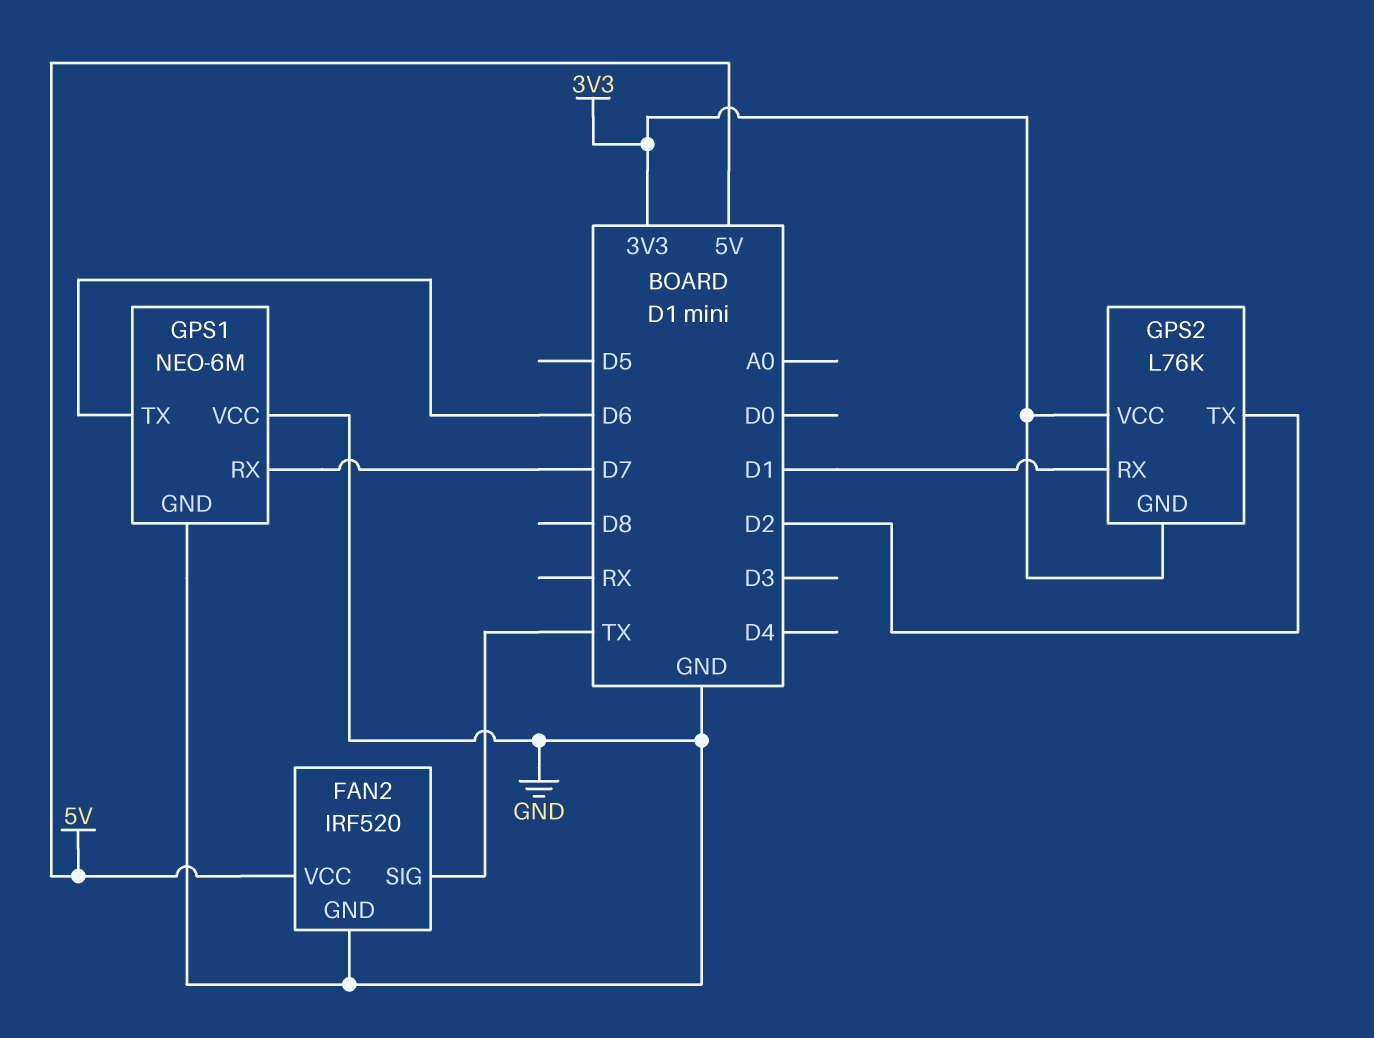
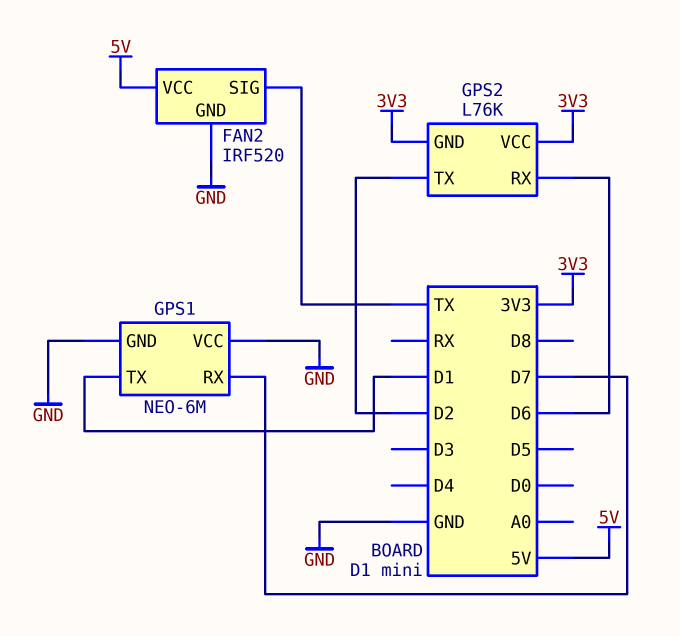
GPS1 pin TX: D6 -> D1
GPS2 pin RX: D1 -> D6

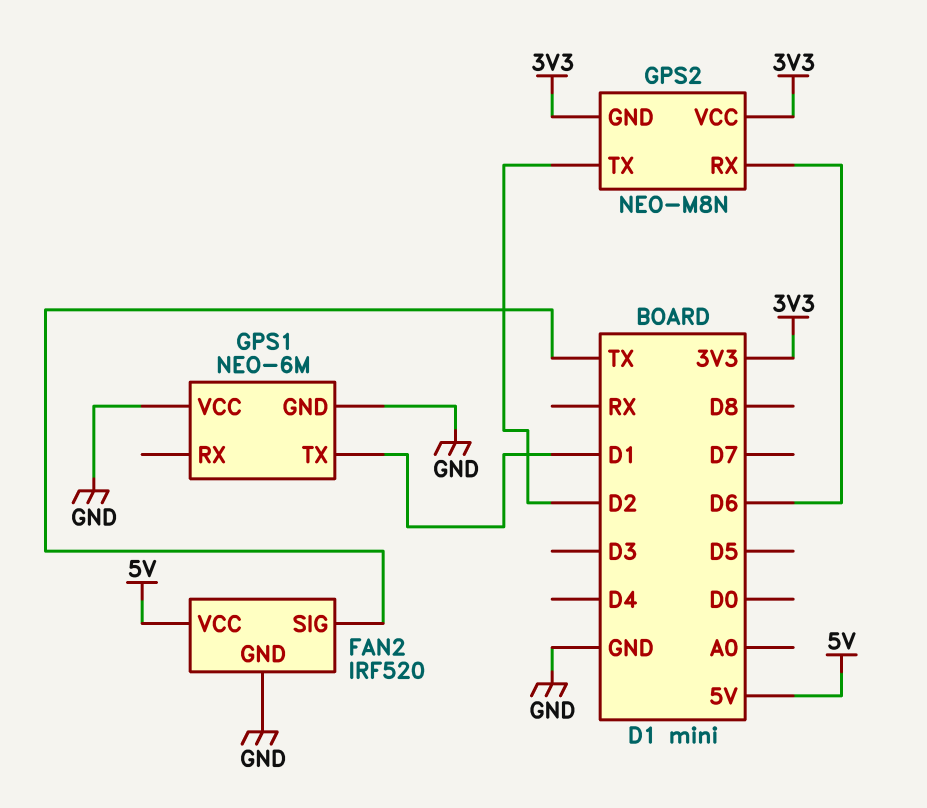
GPS1 pin RX: D7 -> none
GPS2: L76K -> NEO-M8N

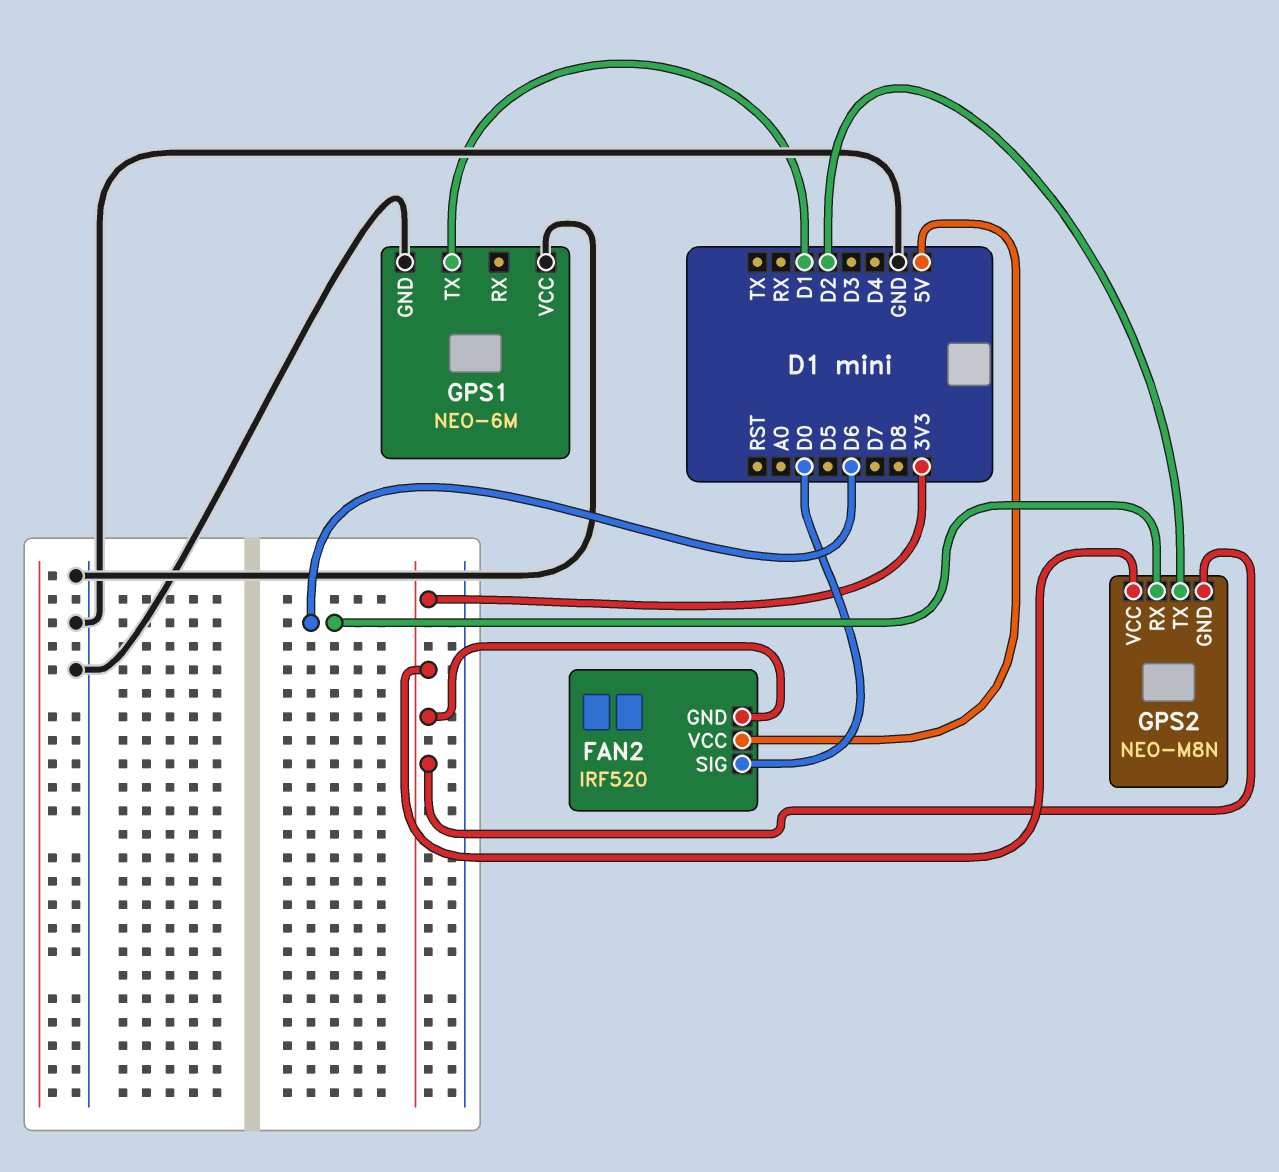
FAN2 pin GND: GND -> 3V3
FAN2 pin SIG: TX -> D0

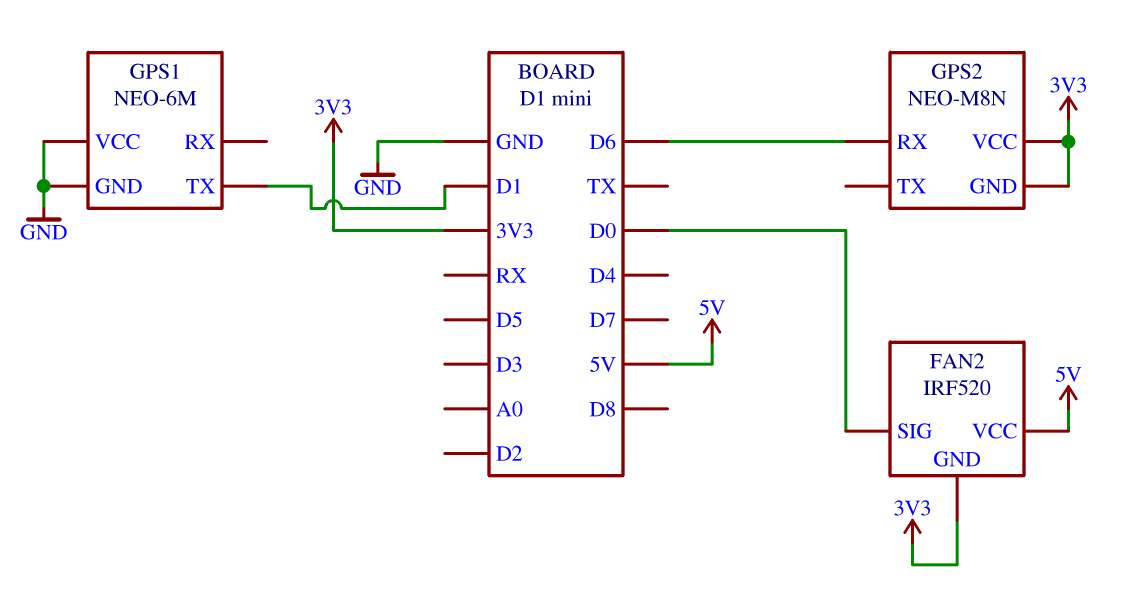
GPS2 pin TX: D2 -> none

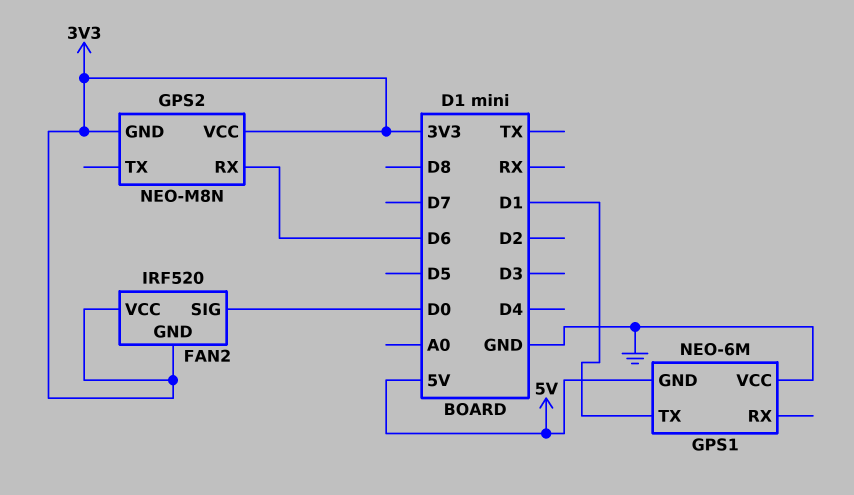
FAN2 pin VCC: 5V -> 3V3
GPS1 pin GND: GND -> 5V

